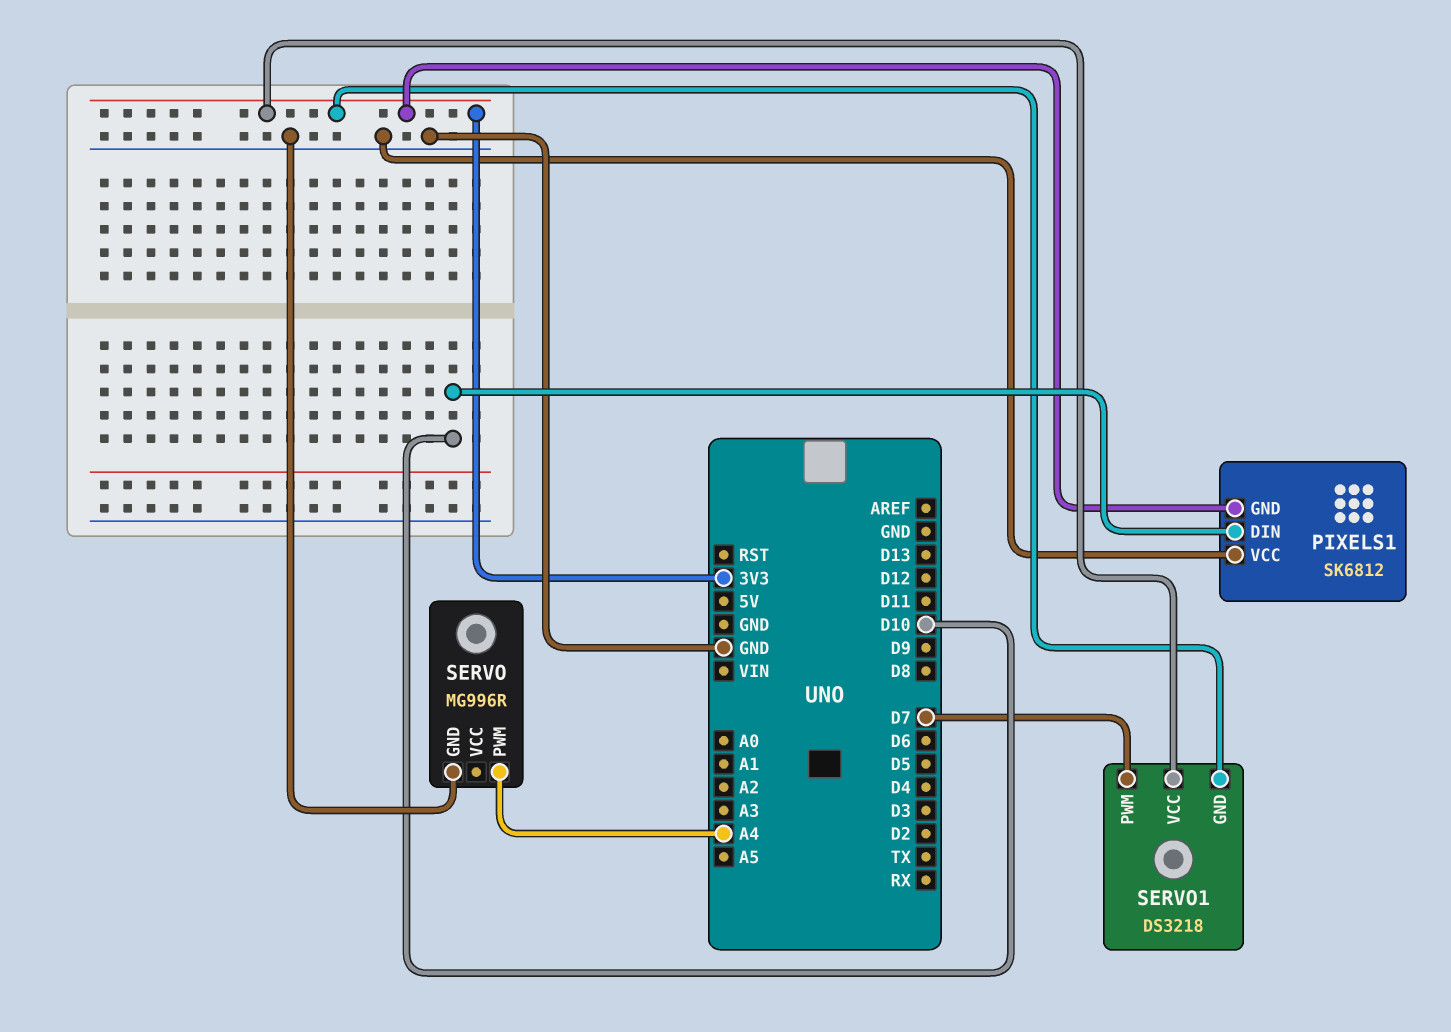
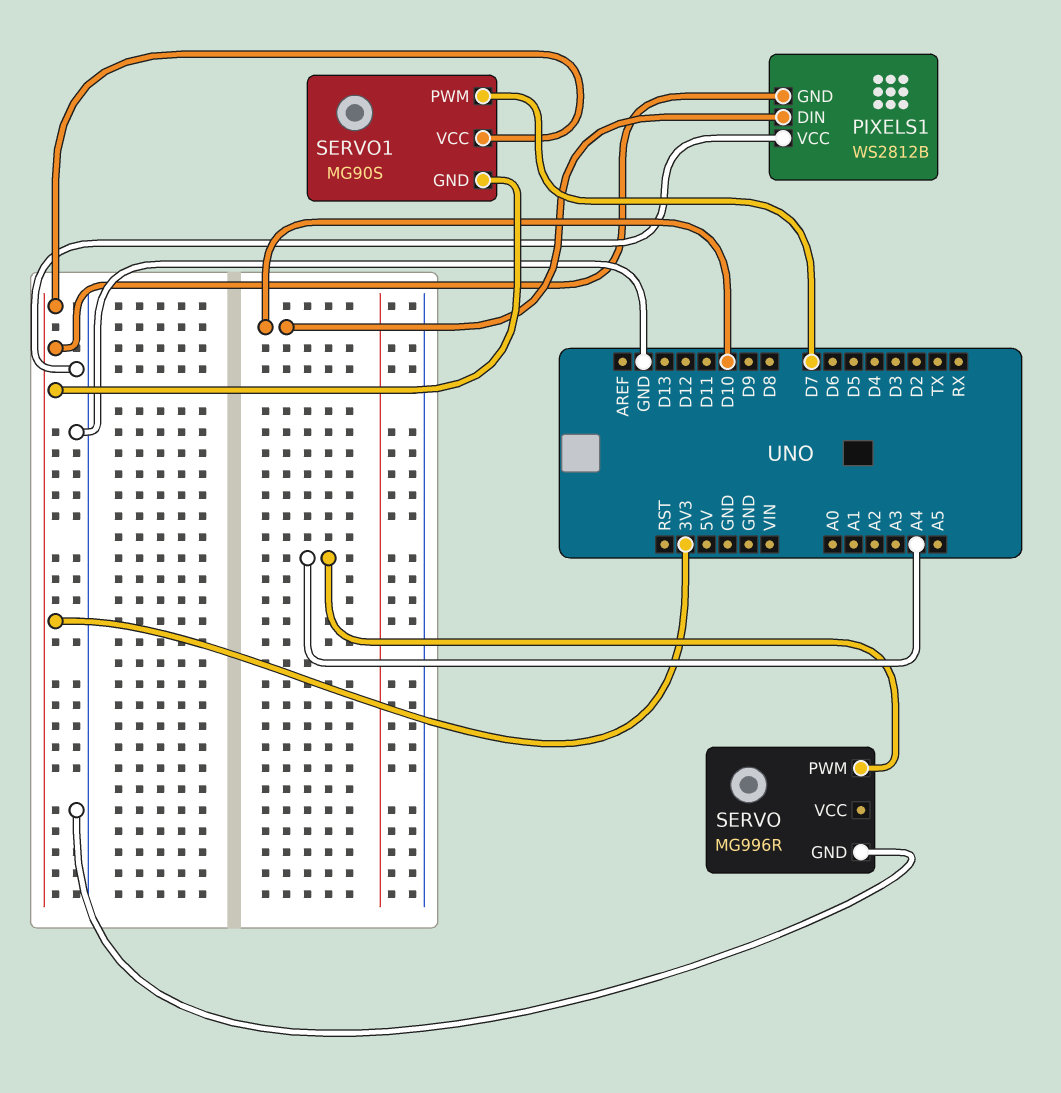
PIXELS1: SK6812 -> WS2812B
SERVO1: DS3218 -> MG90S

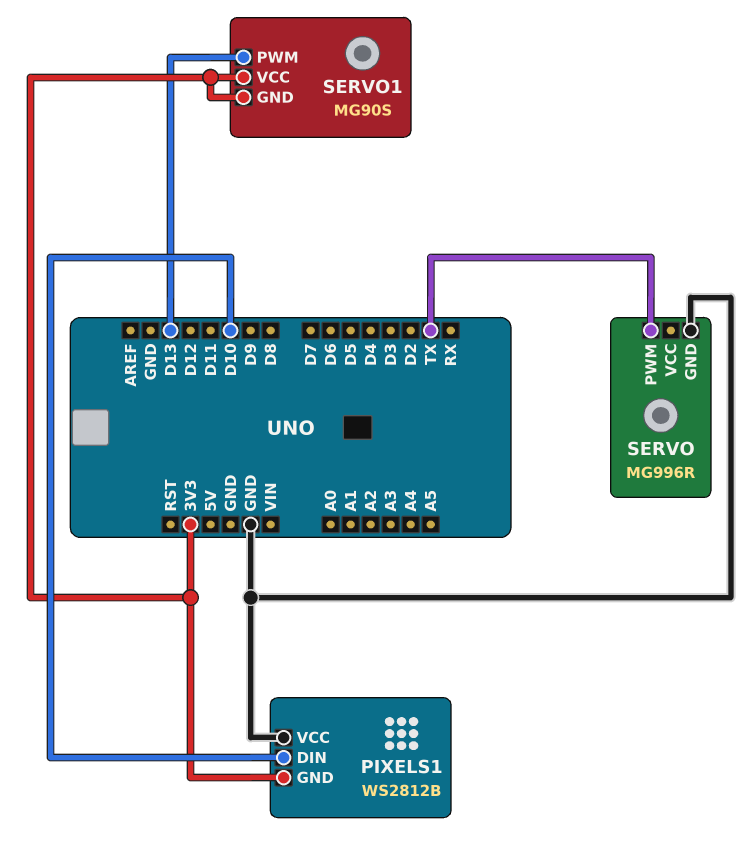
SERVO pin PWM: A4 -> TX
SERVO1 pin PWM: D7 -> D13

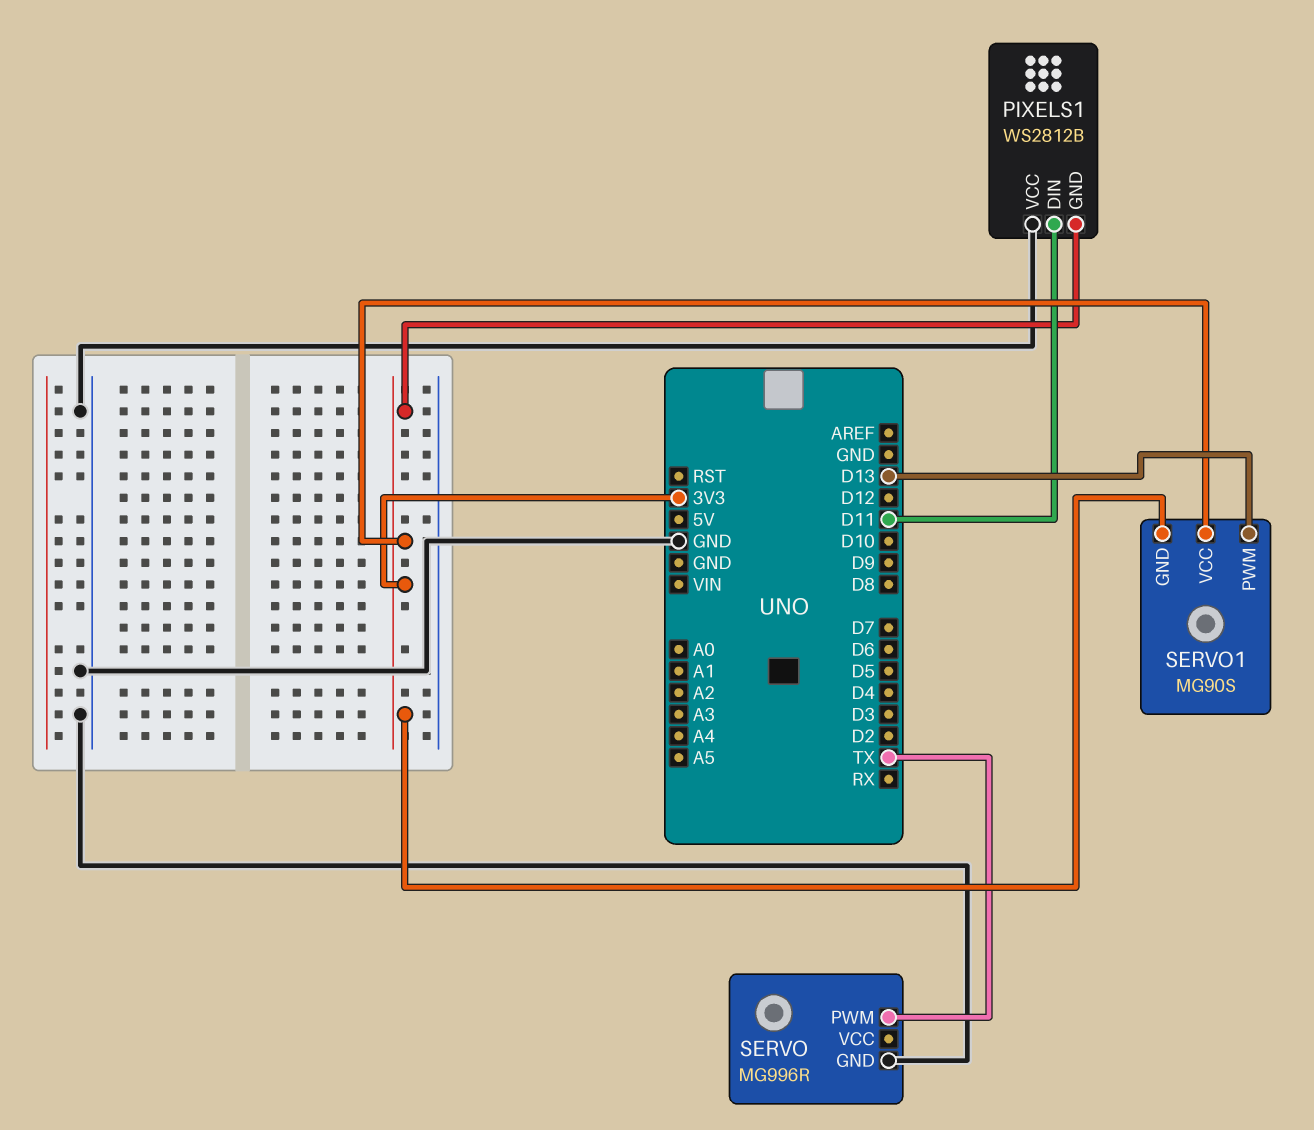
PIXELS1 pin DIN: D10 -> D11

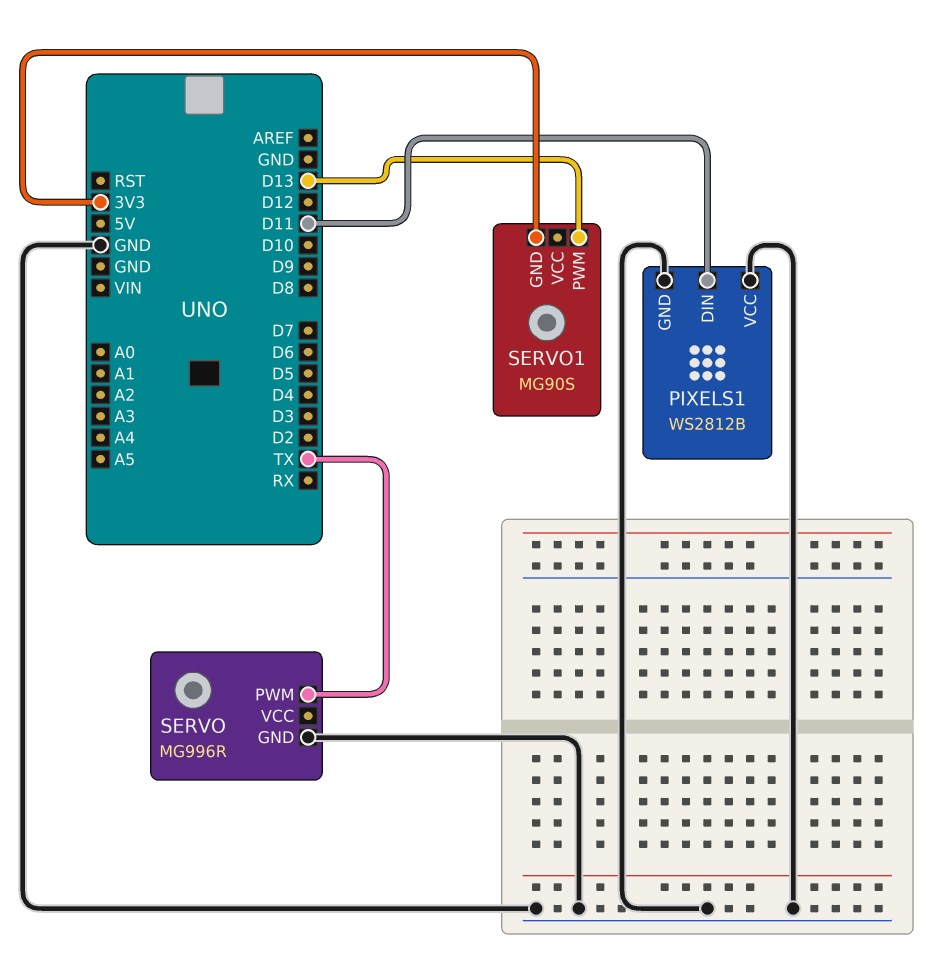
PIXELS1 pin GND: 3V3 -> GND
SERVO1 pin VCC: 3V3 -> none

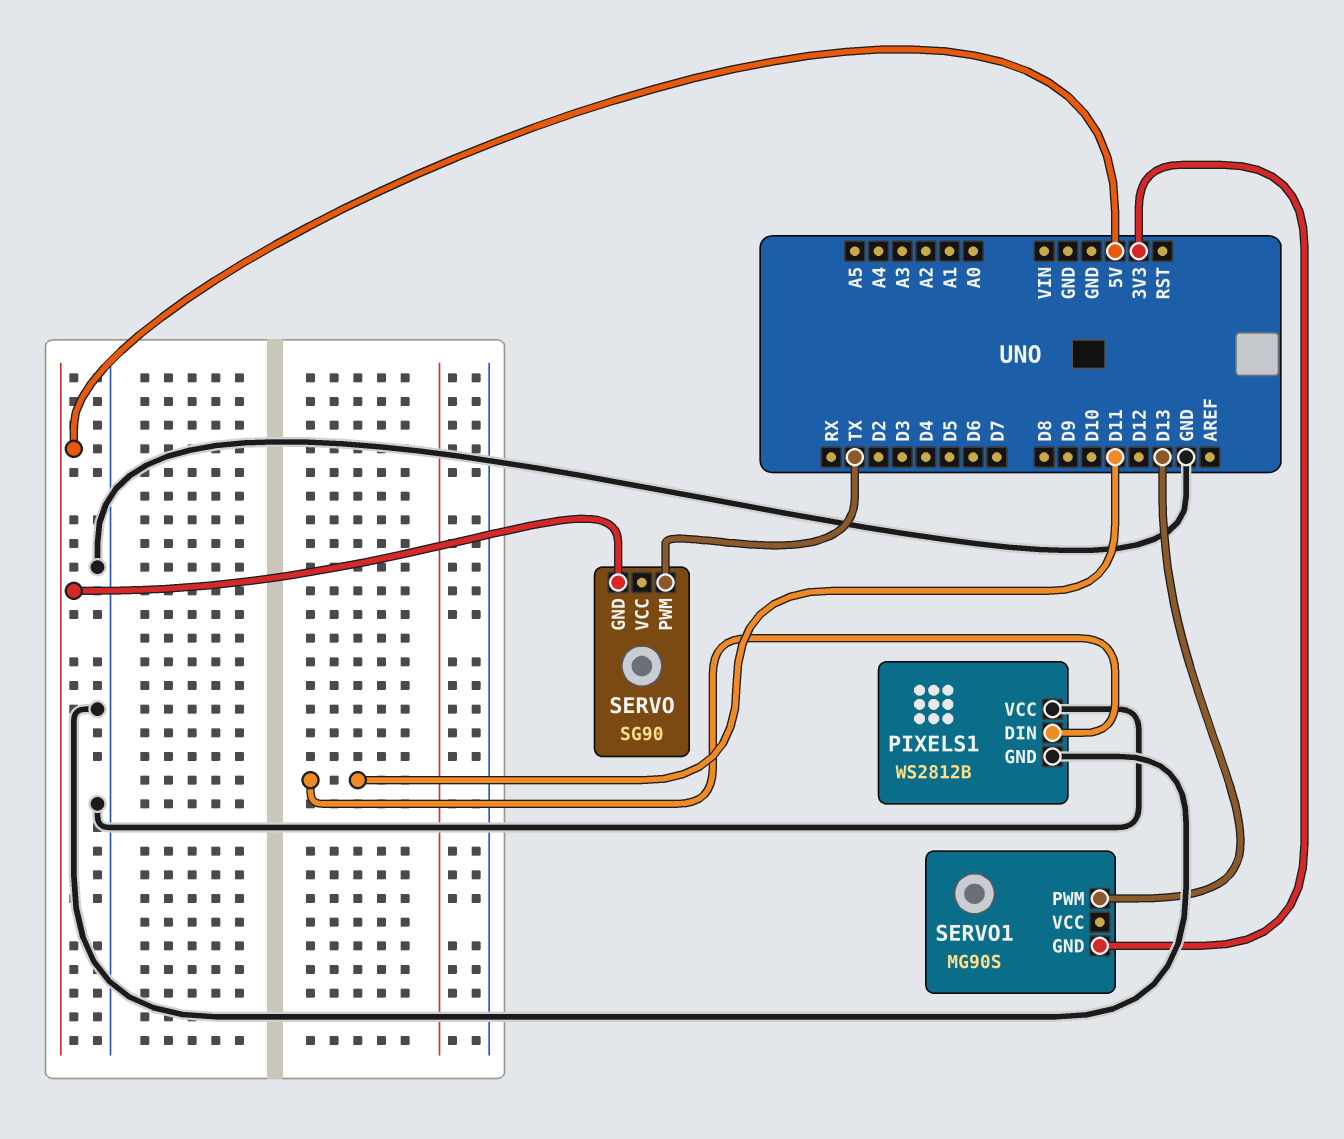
SERVO: MG996R -> SG90
SERVO pin GND: GND -> 5V

